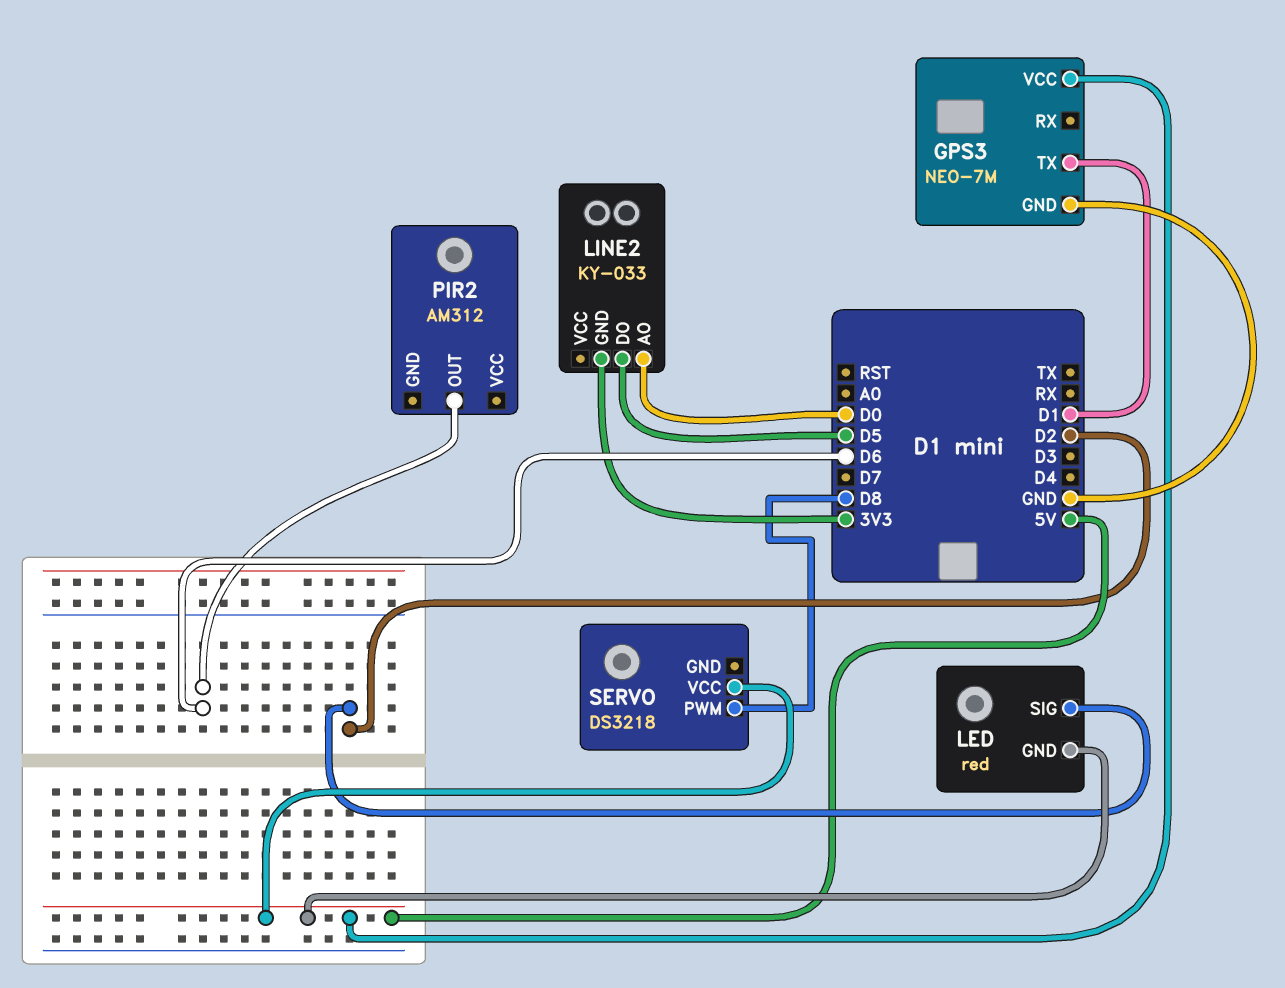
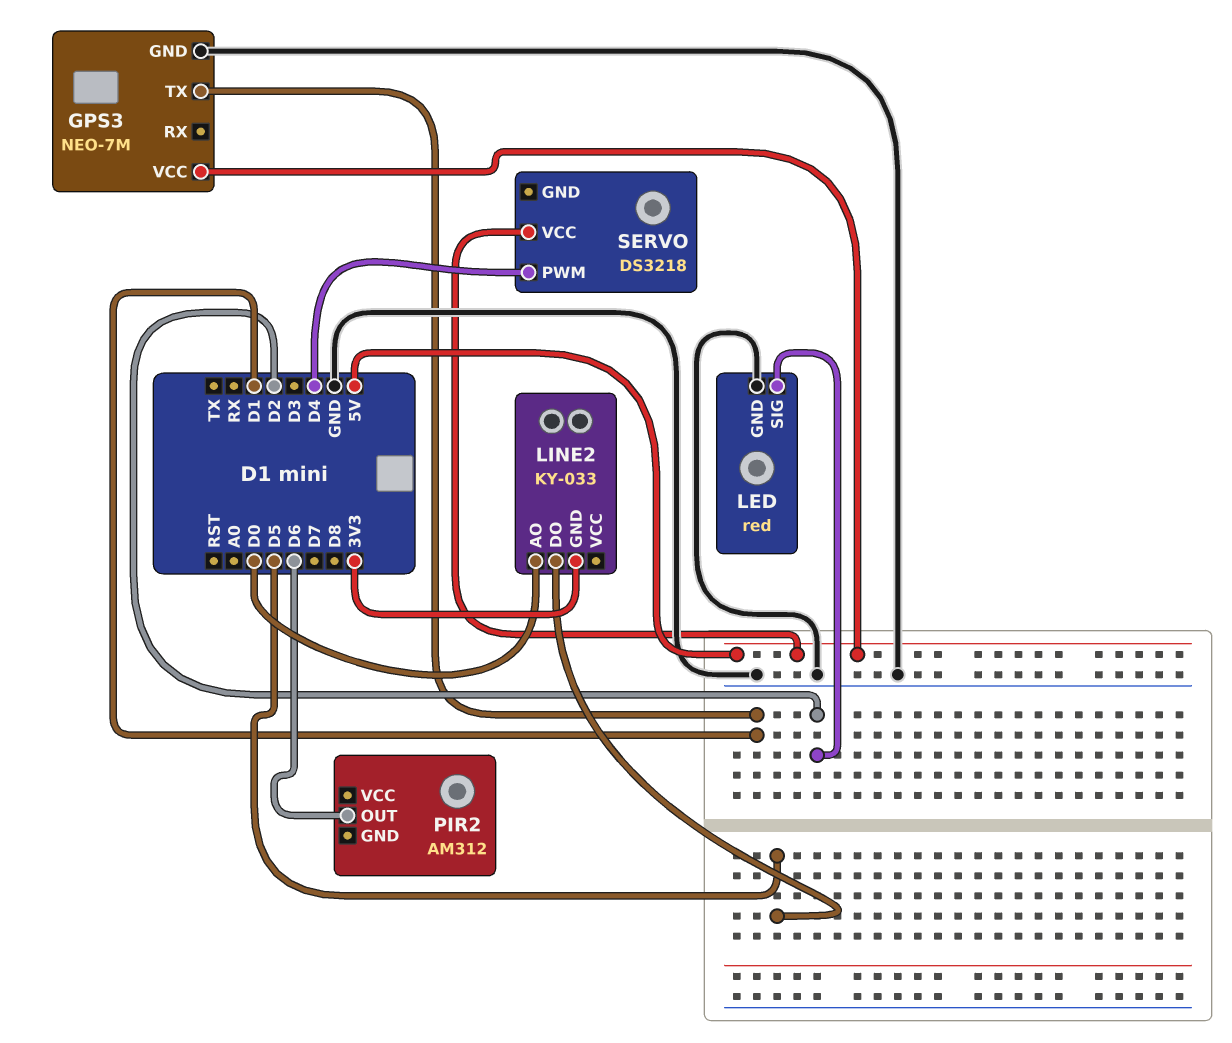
LED pin GND: 5V -> GND
SERVO pin PWM: D8 -> D4

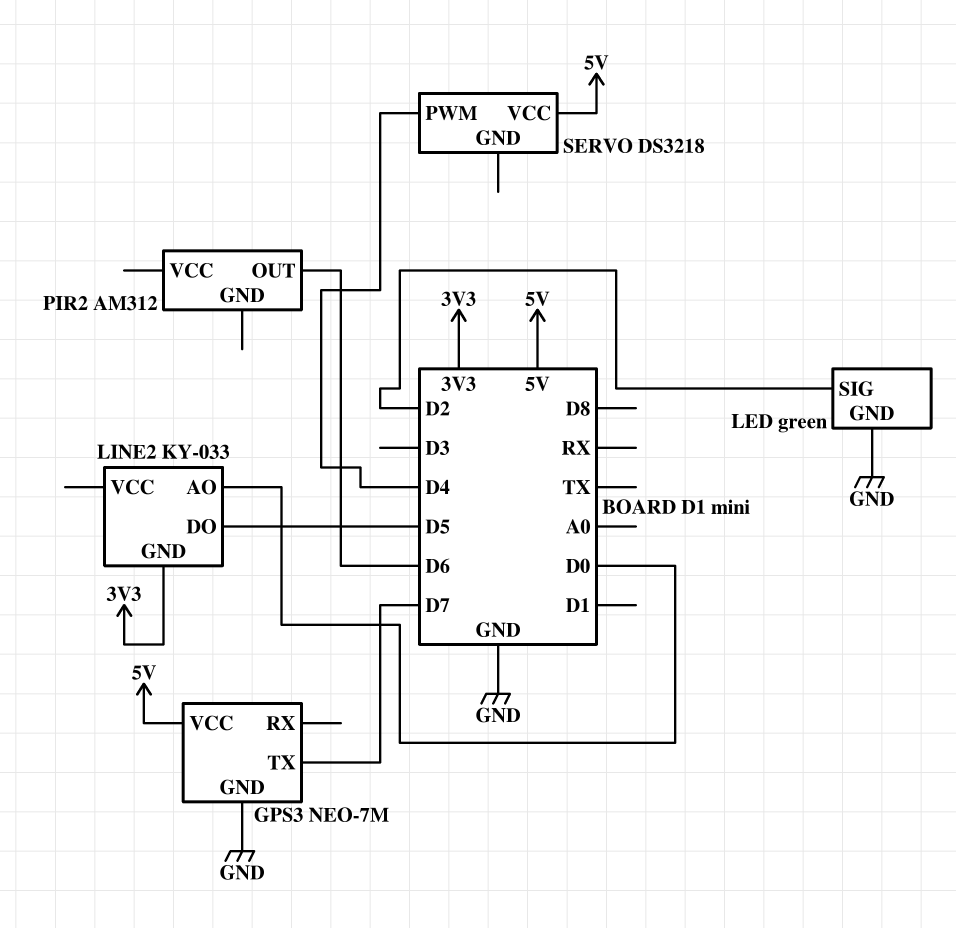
GPS3 pin TX: D1 -> D7
LED: red -> green

